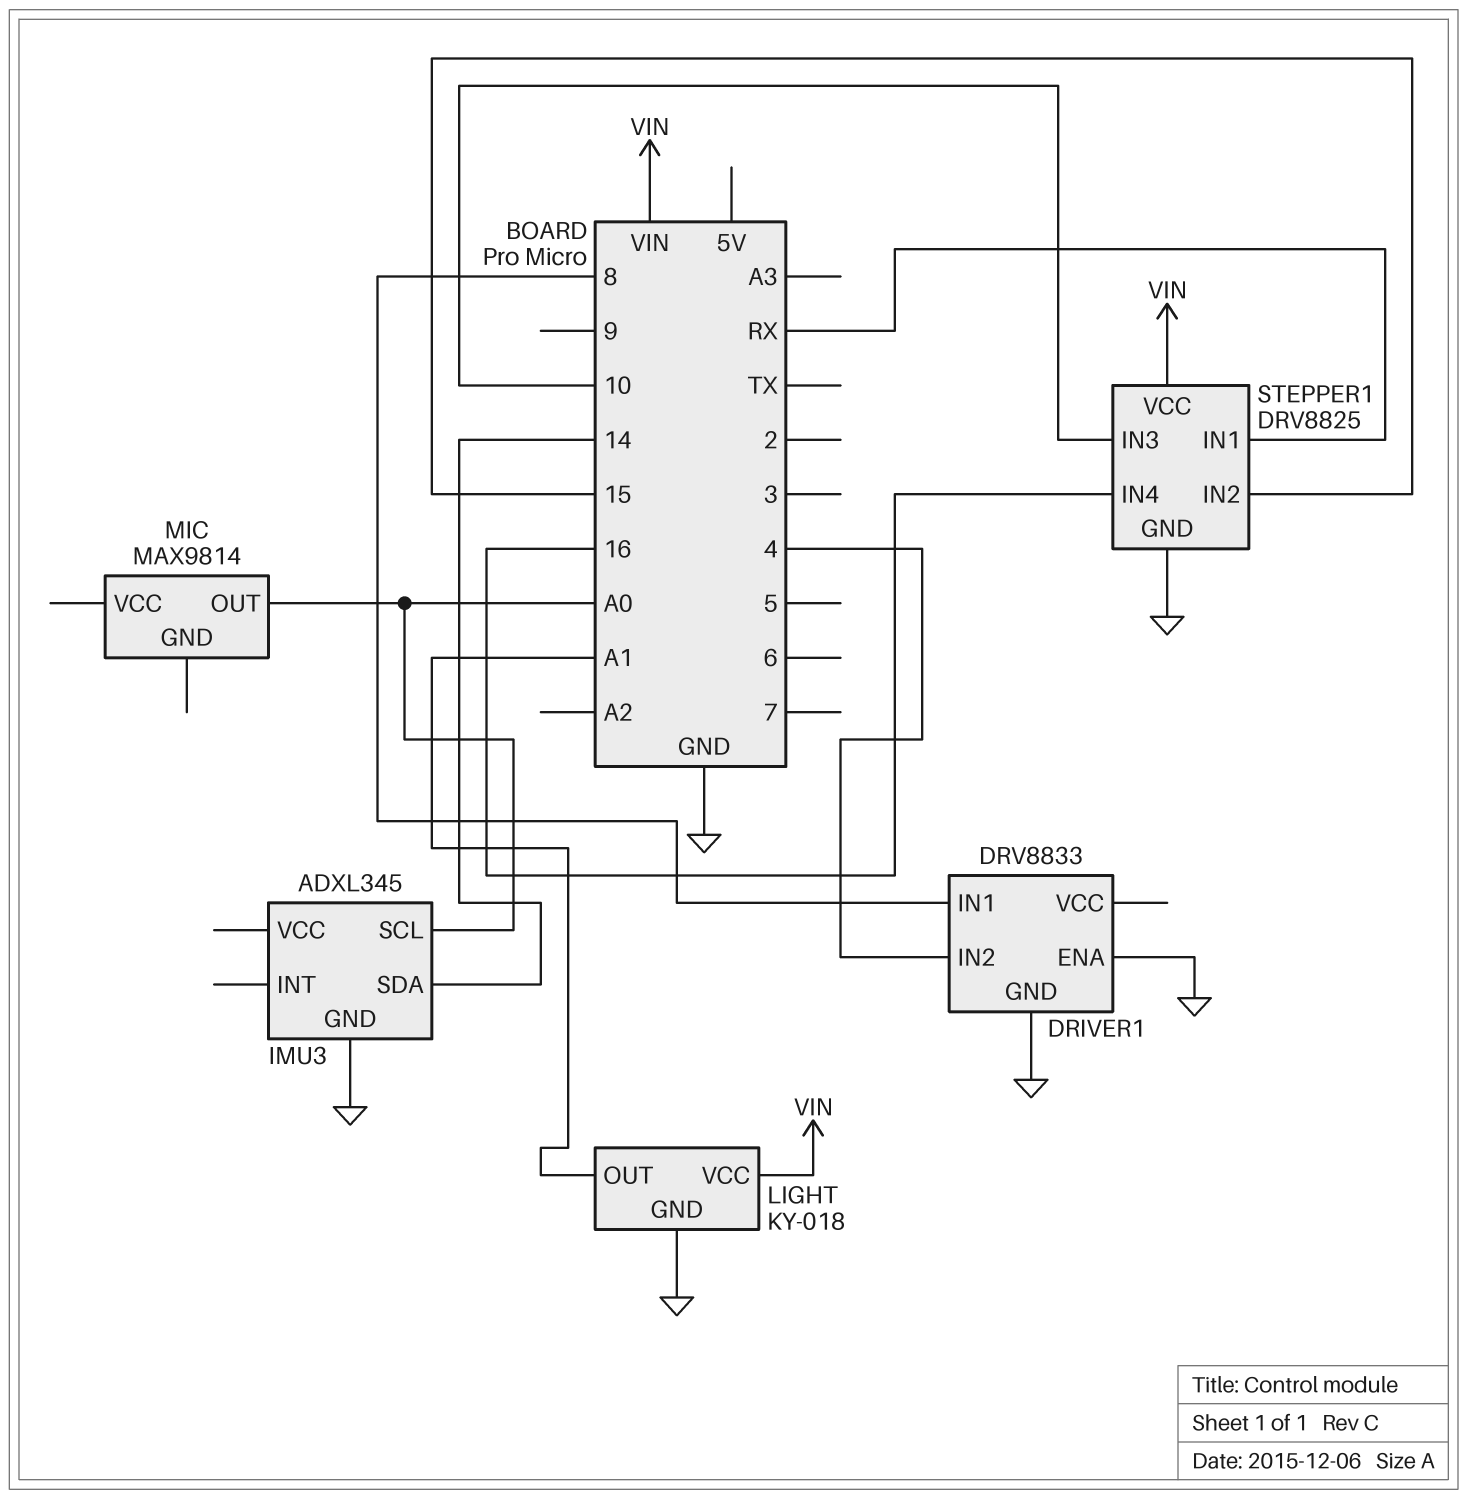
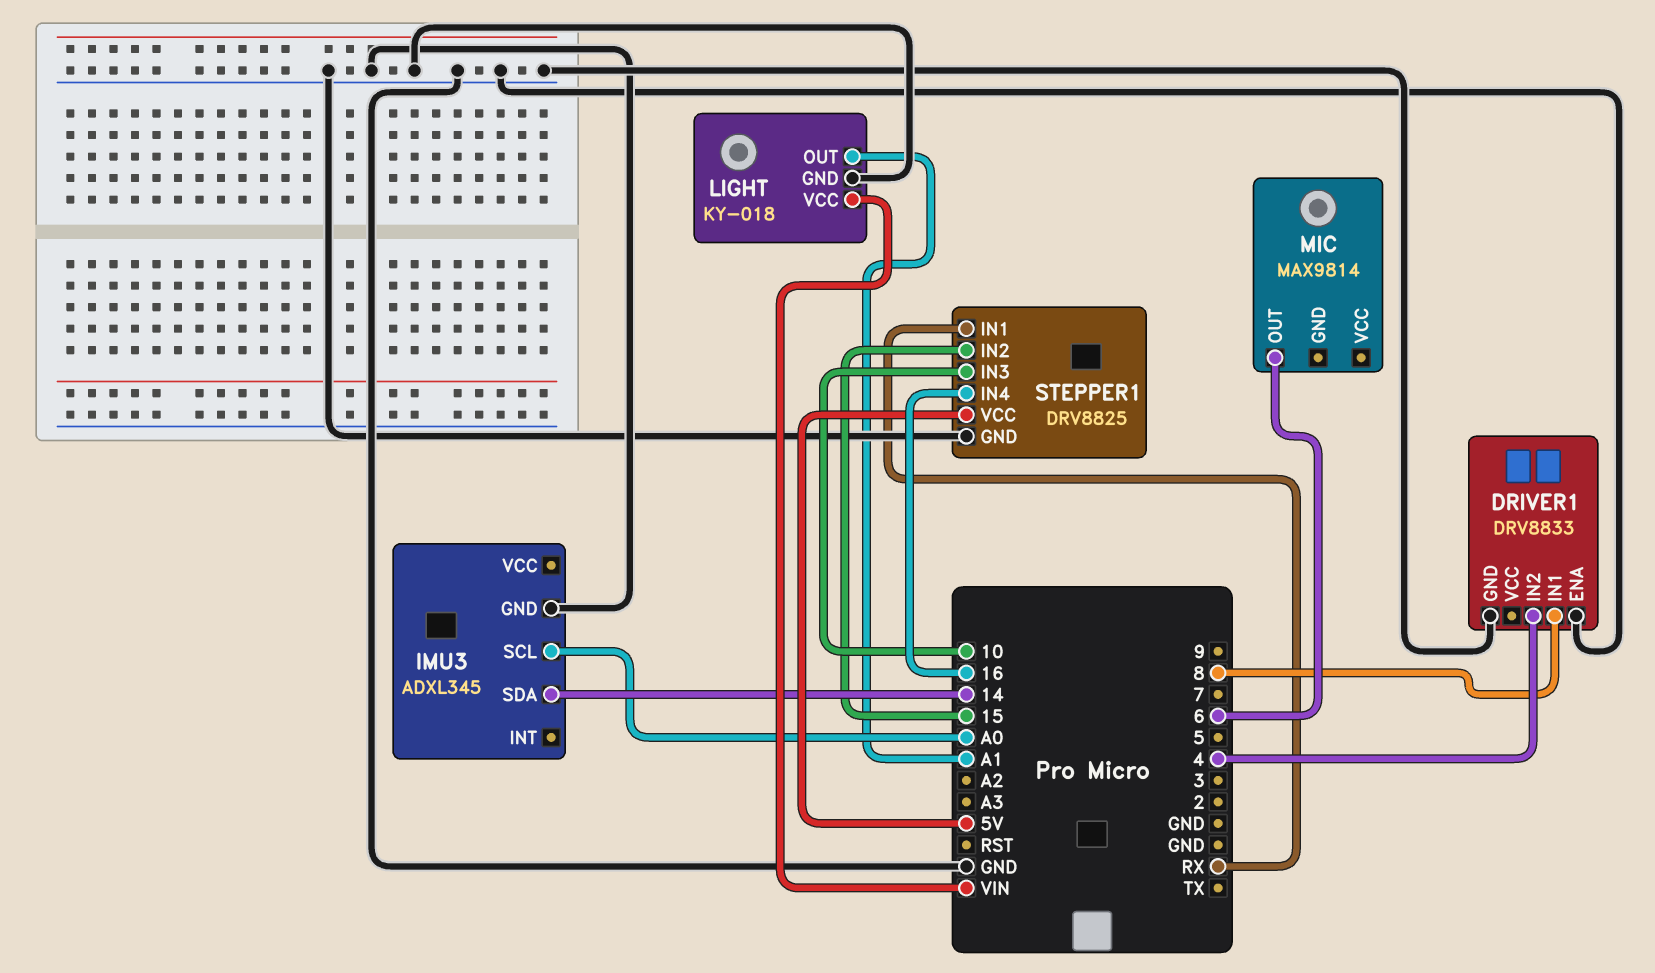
MIC pin OUT: A0 -> 6
STEPPER1 pin VCC: VIN -> 5V

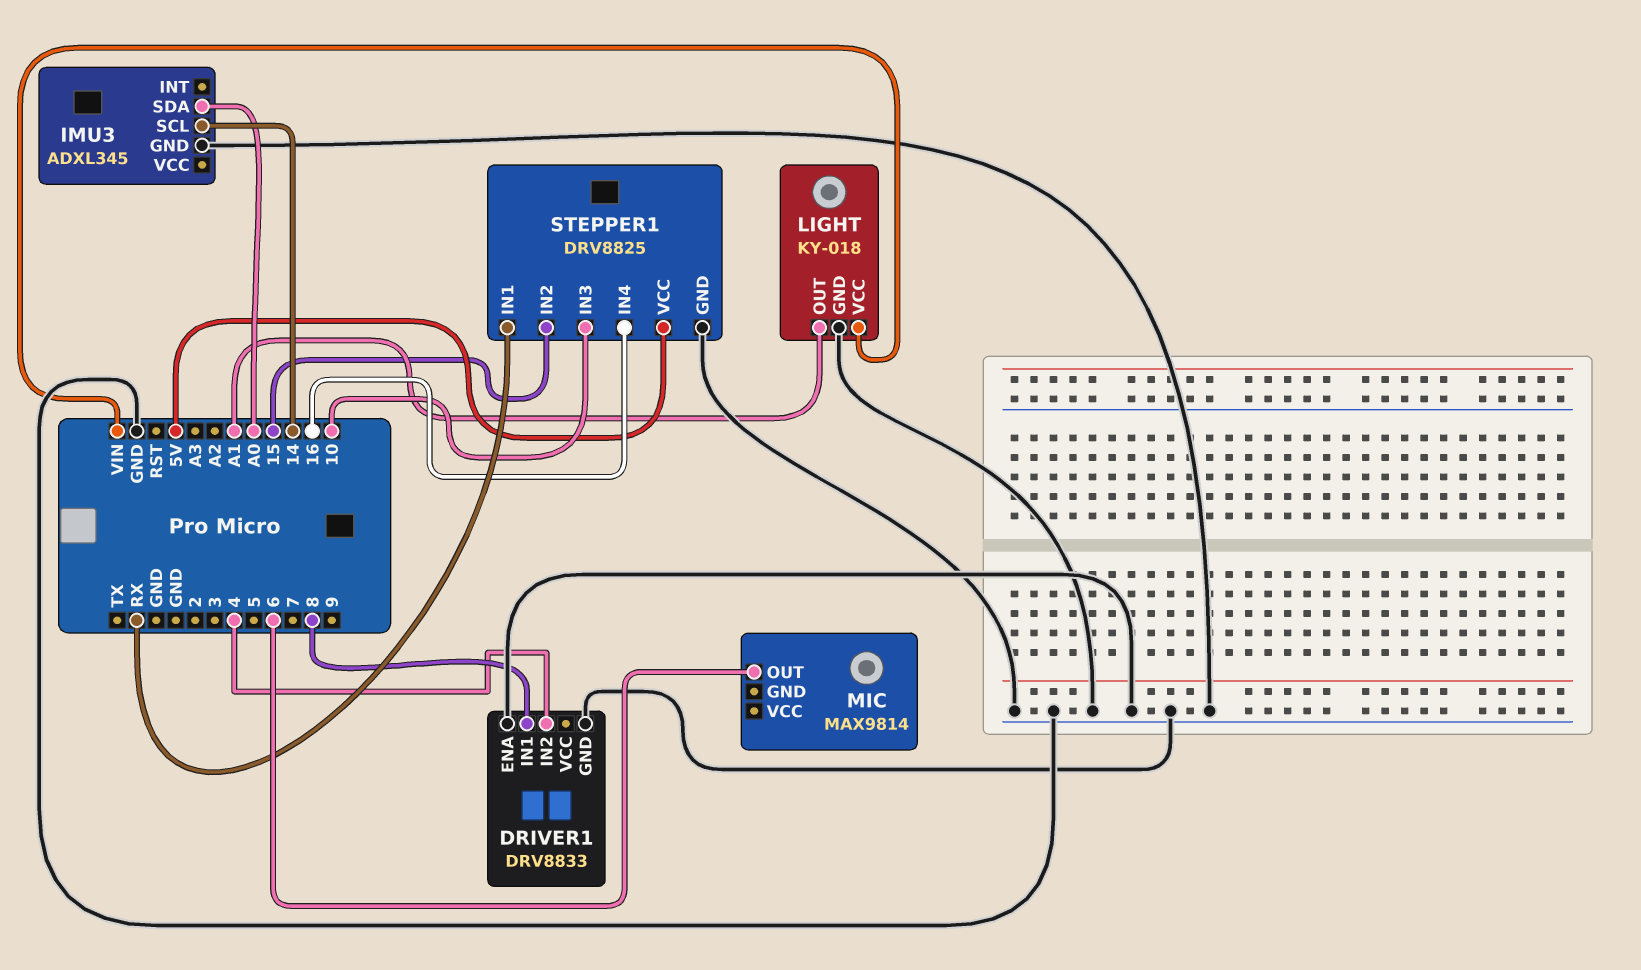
IMU3 pin SCL: A0 -> 14
IMU3 pin SDA: 14 -> A0

